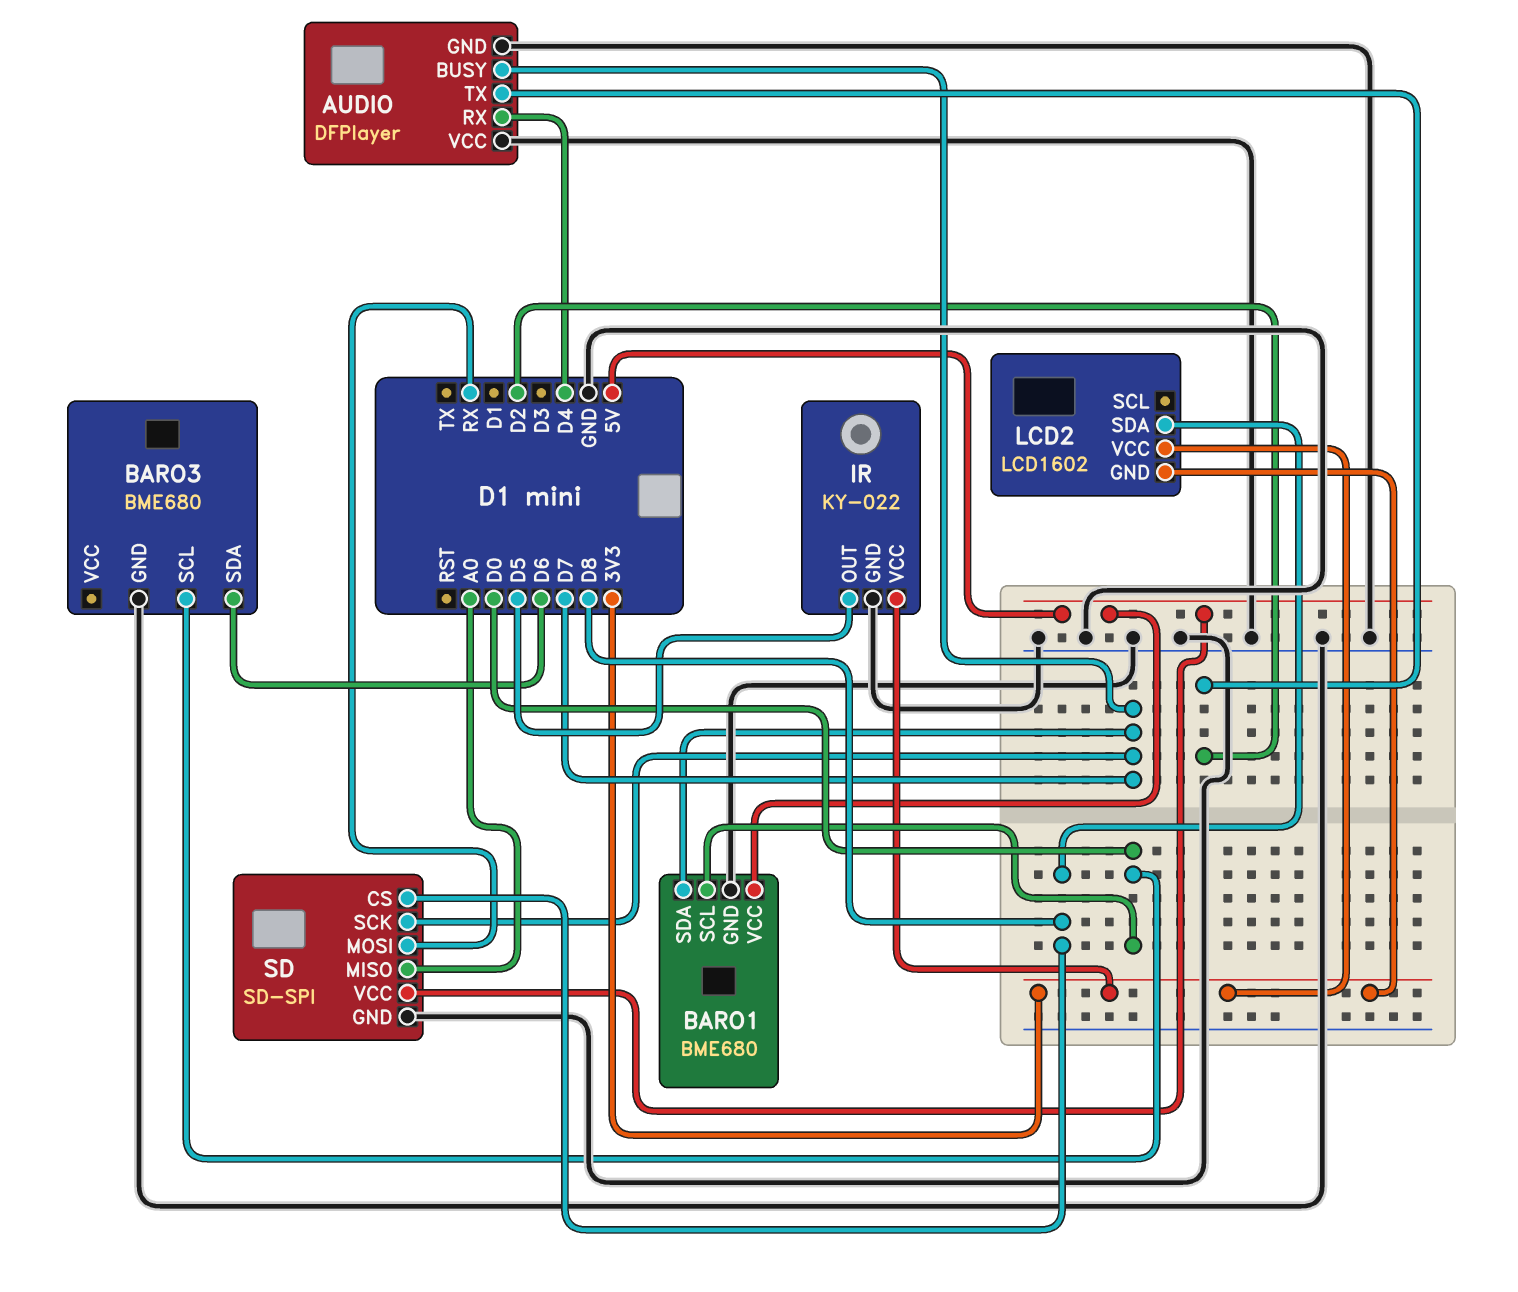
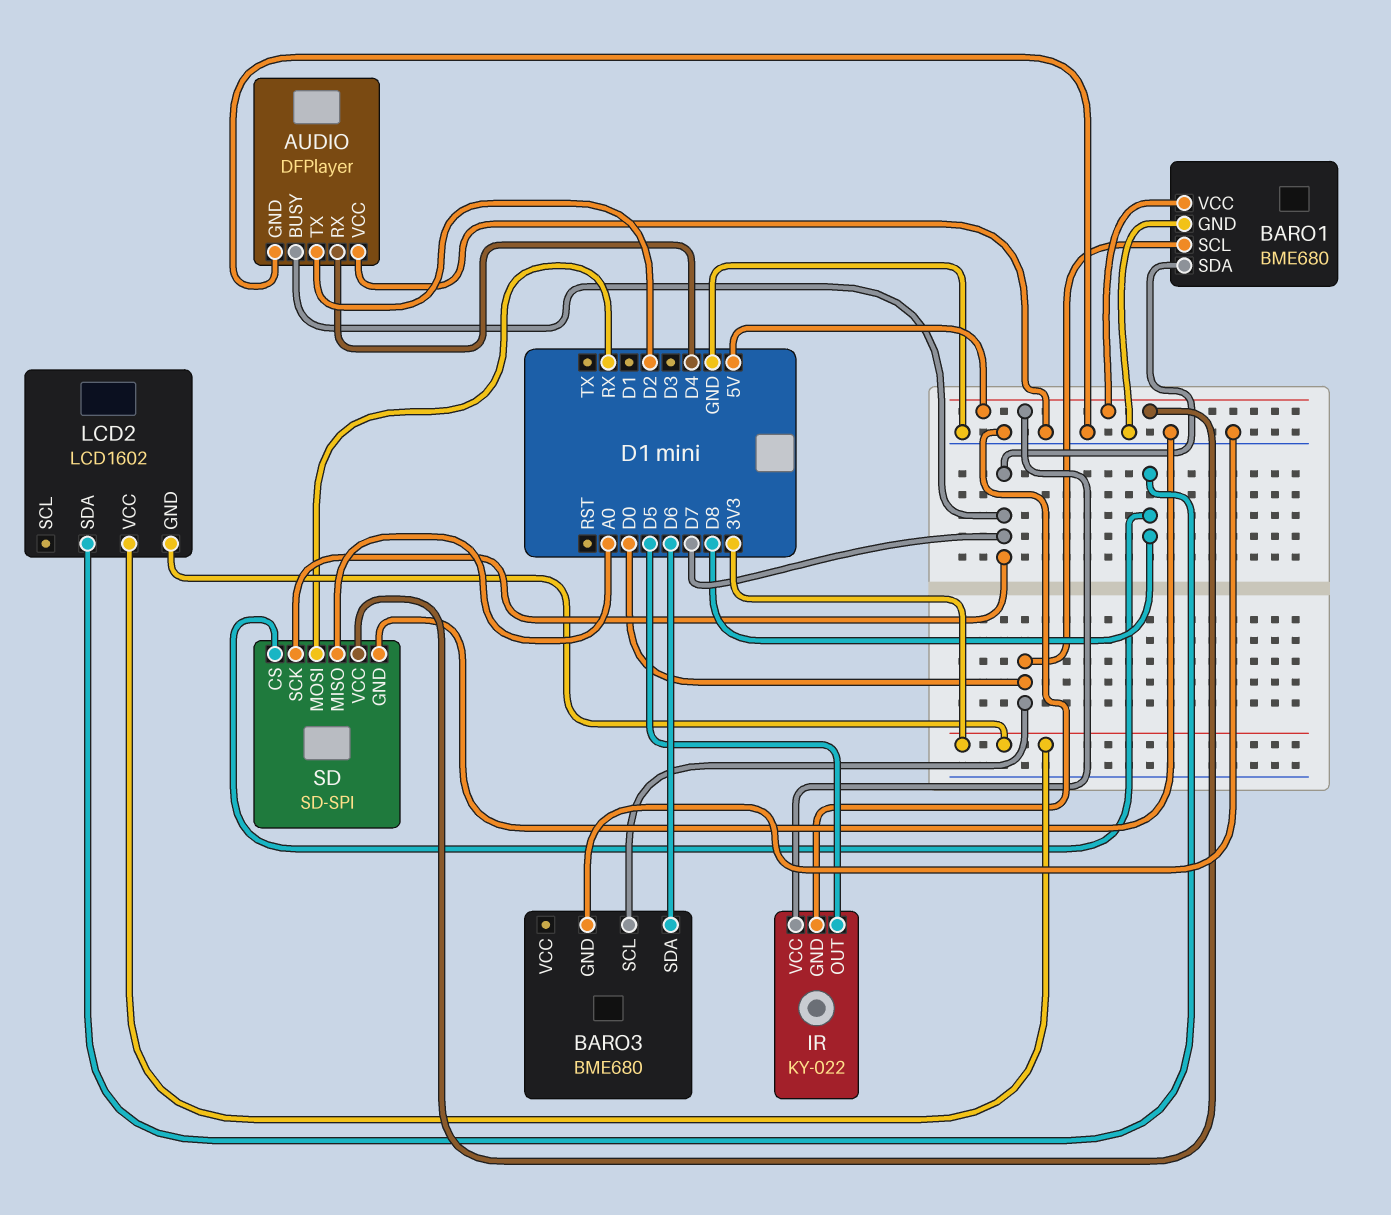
IR pin VCC: 3V3 -> 5V

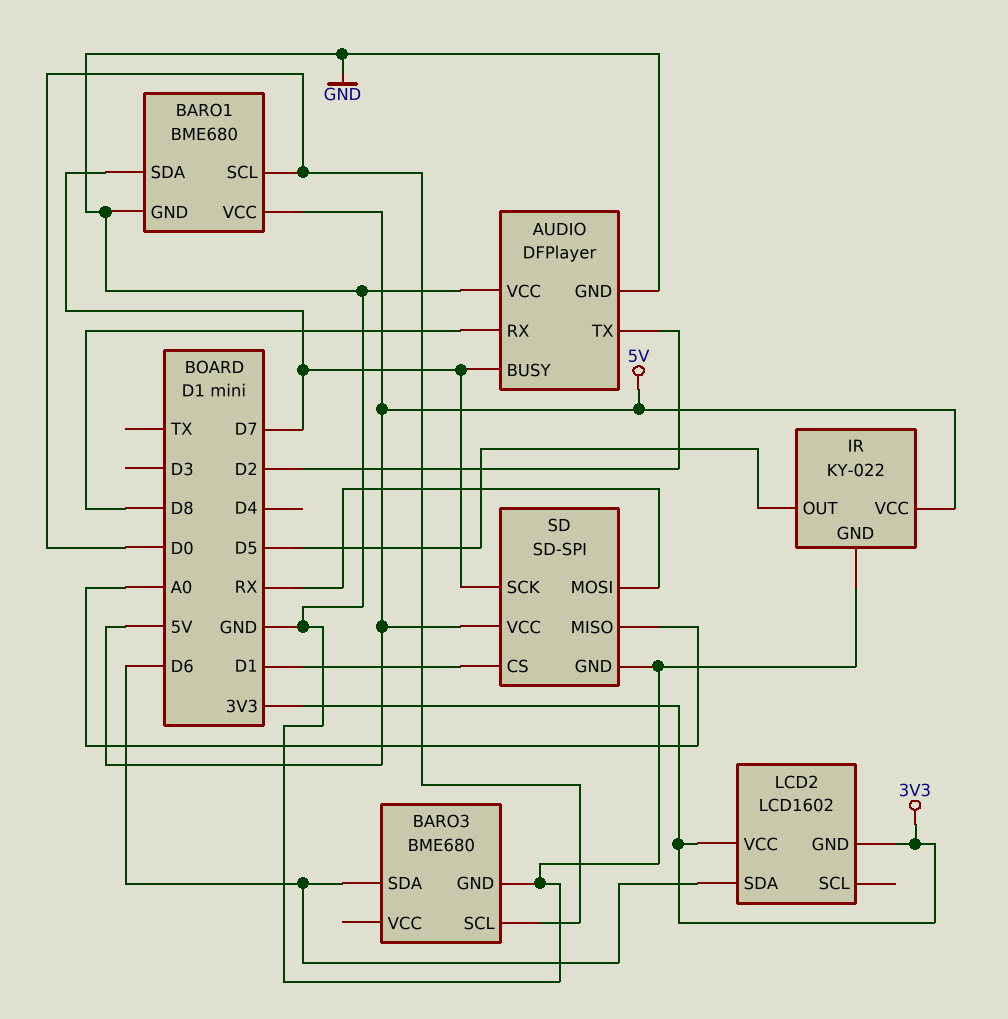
AUDIO pin RX: D4 -> D8
LCD2 pin SDA: D8 -> D6
SD pin CS: D8 -> D1

